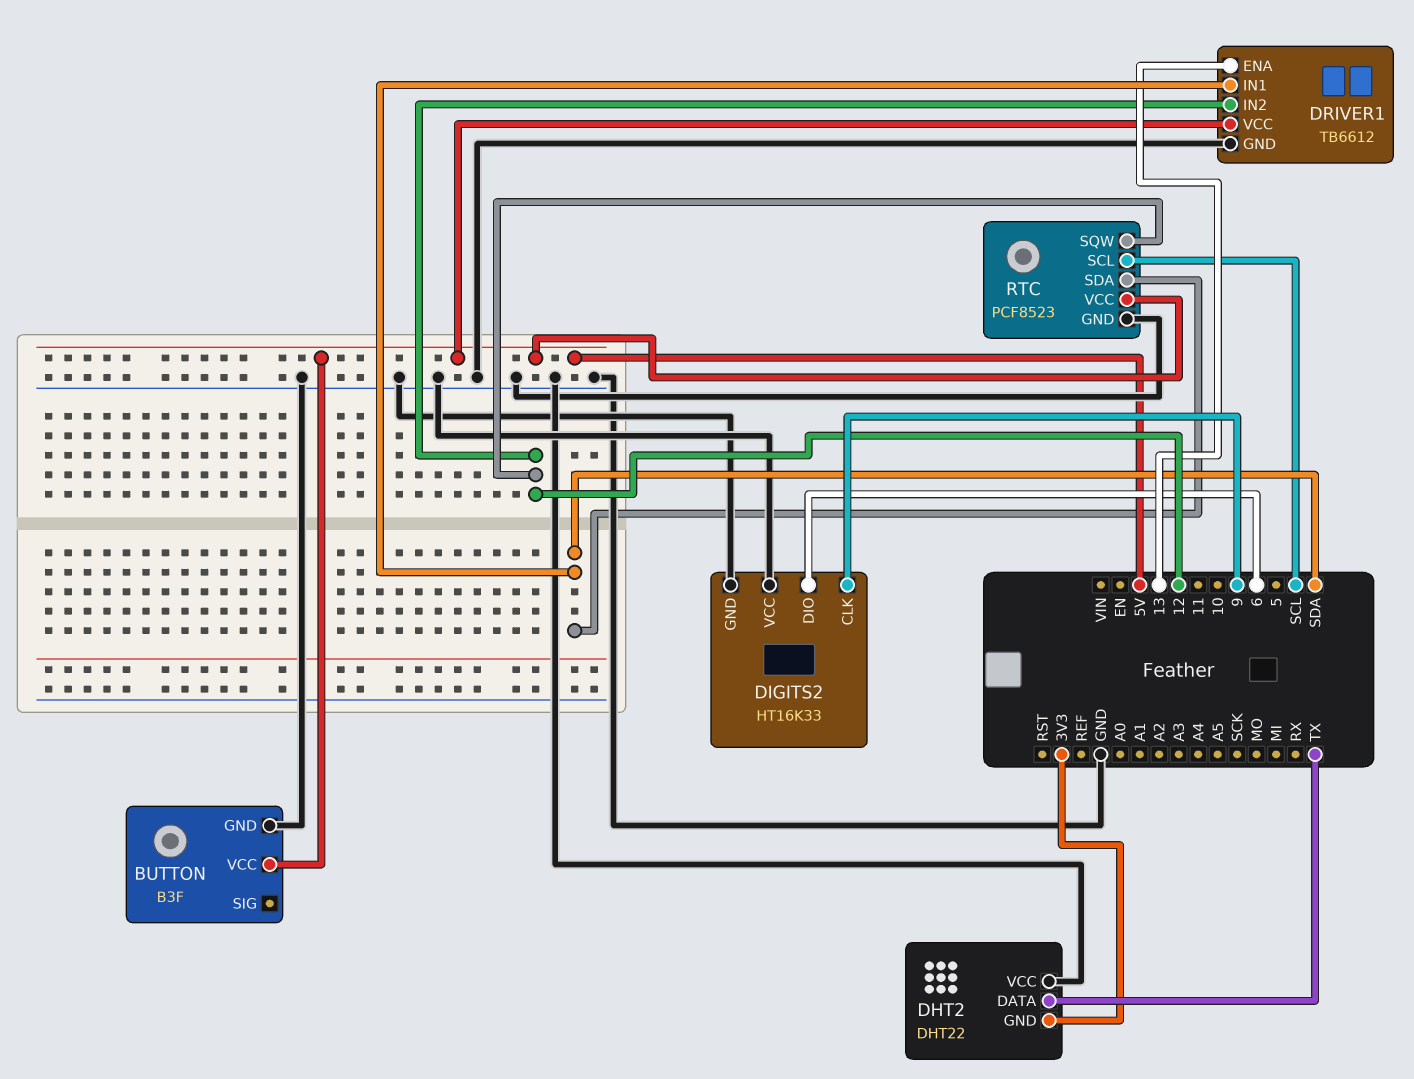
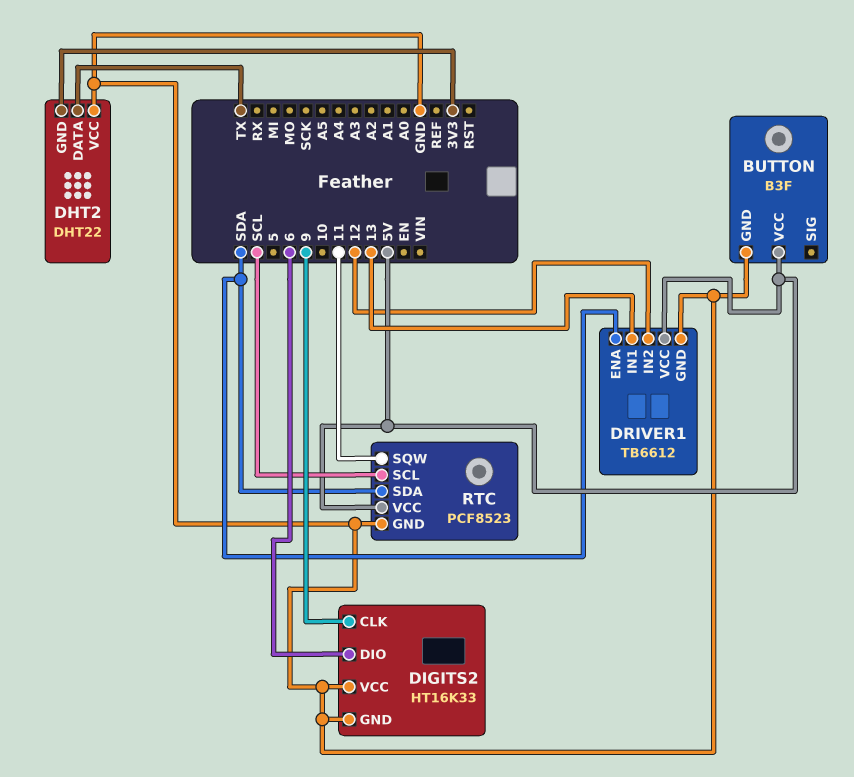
DRIVER1 pin ENA: 13 -> SDA
DRIVER1 pin IN1: SDA -> 13
RTC pin SQW: 12 -> 11

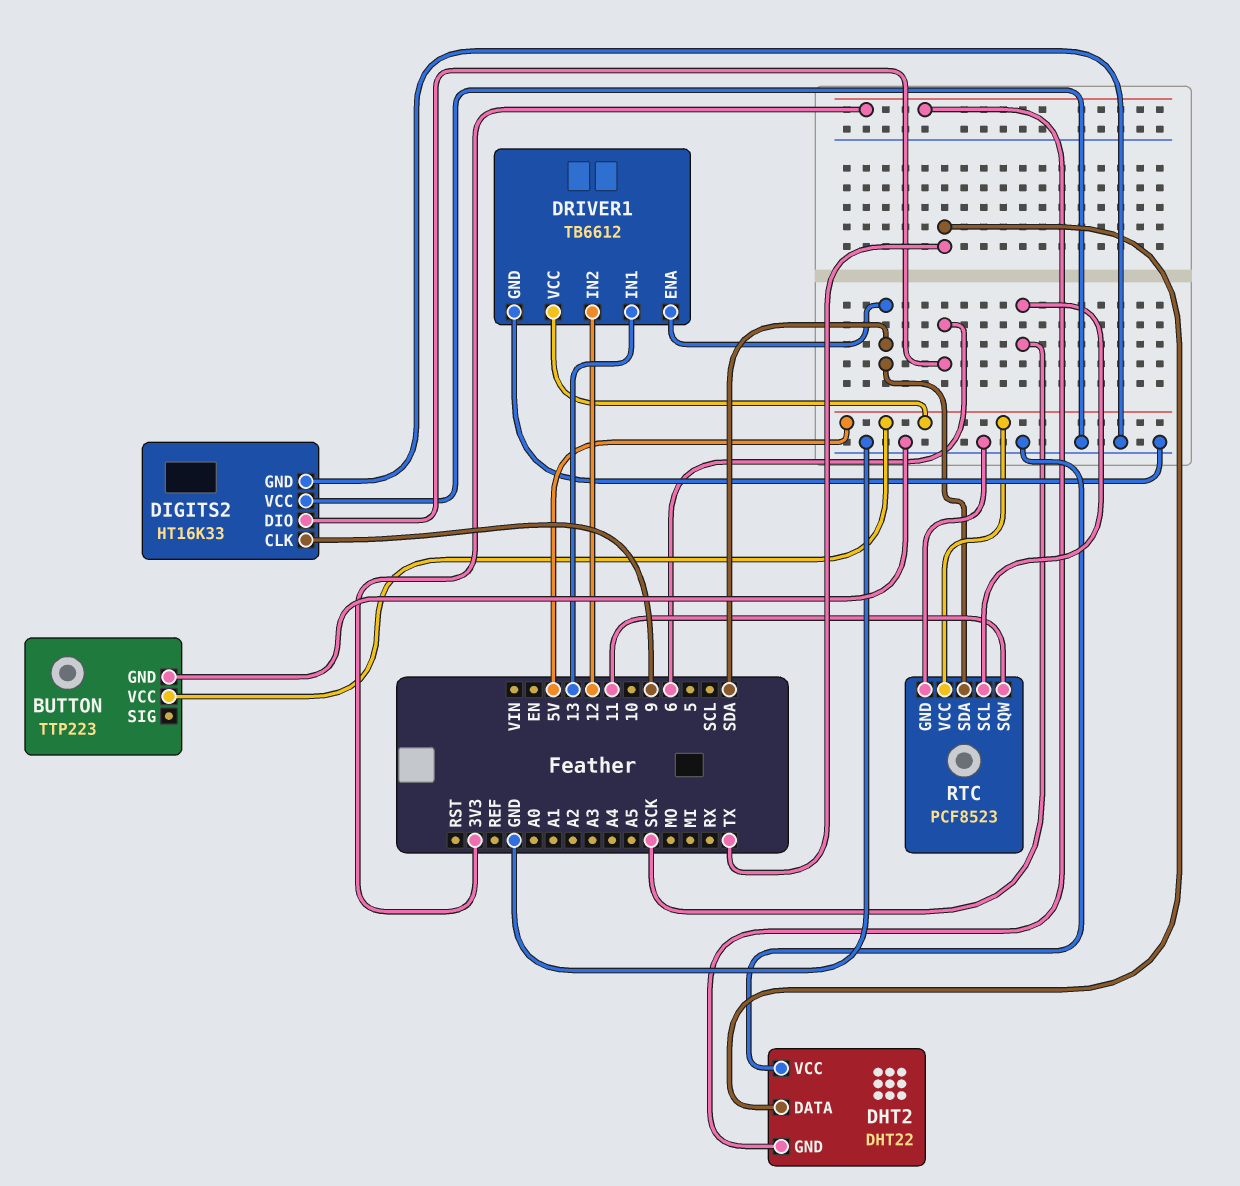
BUTTON: B3F -> TTP223
RTC pin SCL: SCL -> SCK

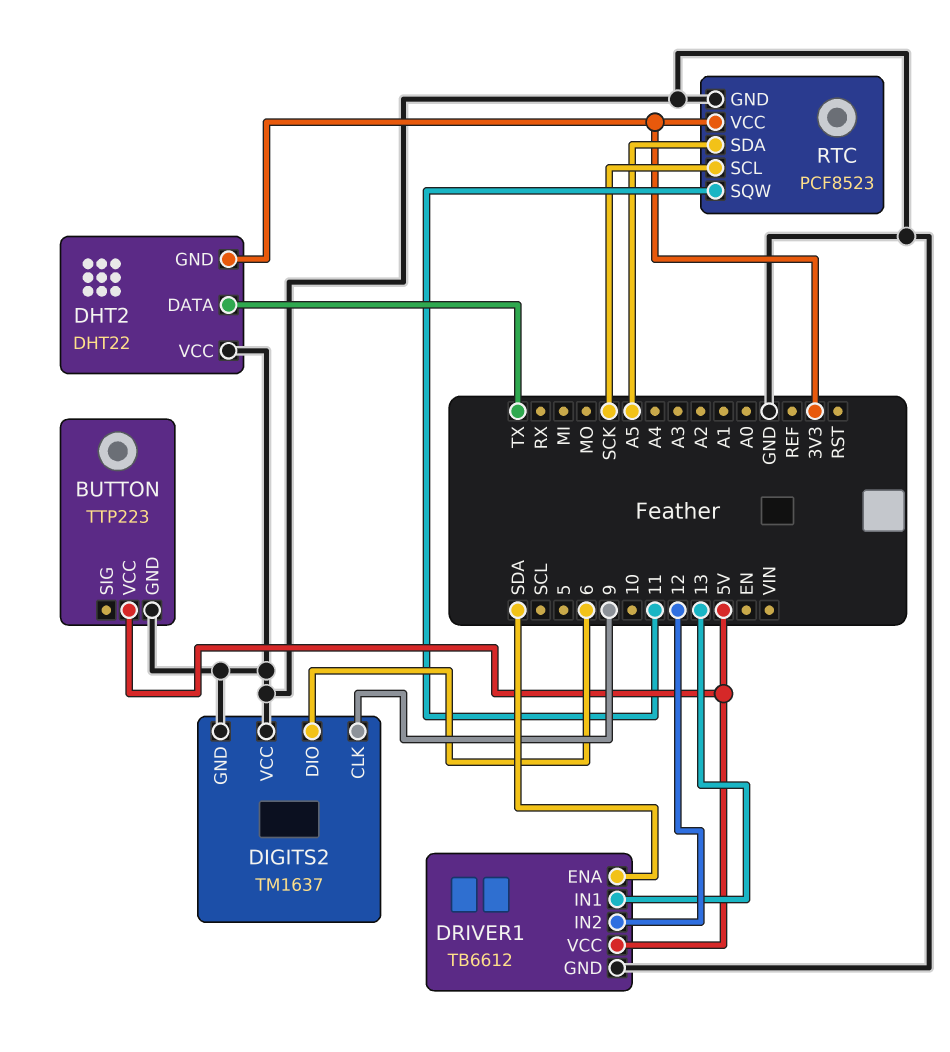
DIGITS2: HT16K33 -> TM1637
RTC pin SDA: SDA -> A5
RTC pin VCC: 5V -> 3V3

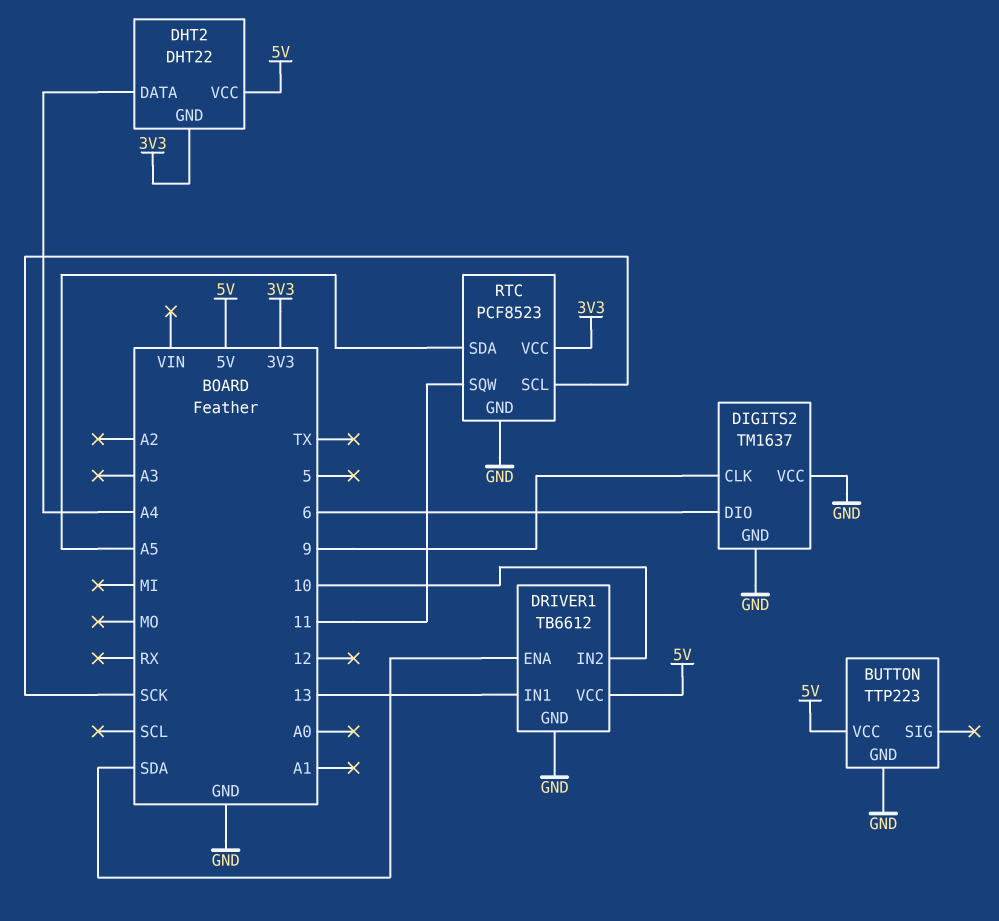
DHT2 pin DATA: TX -> A4
DHT2 pin VCC: GND -> 5V
DRIVER1 pin IN2: 12 -> 10

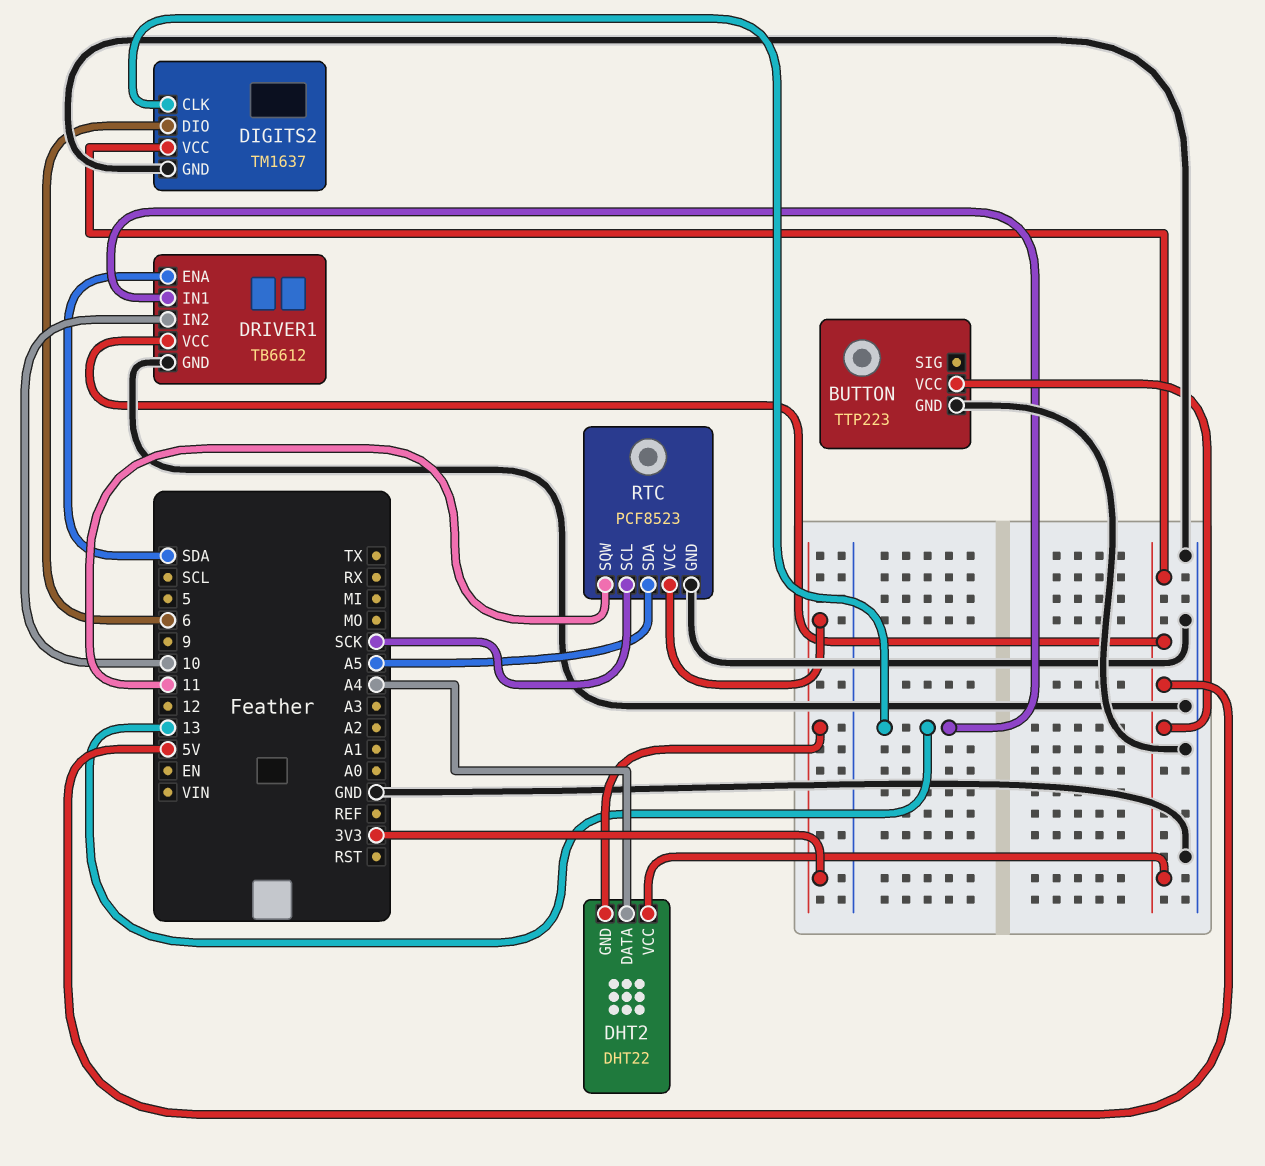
DIGITS2 pin CLK: 9 -> 13
DIGITS2 pin VCC: GND -> 5V

